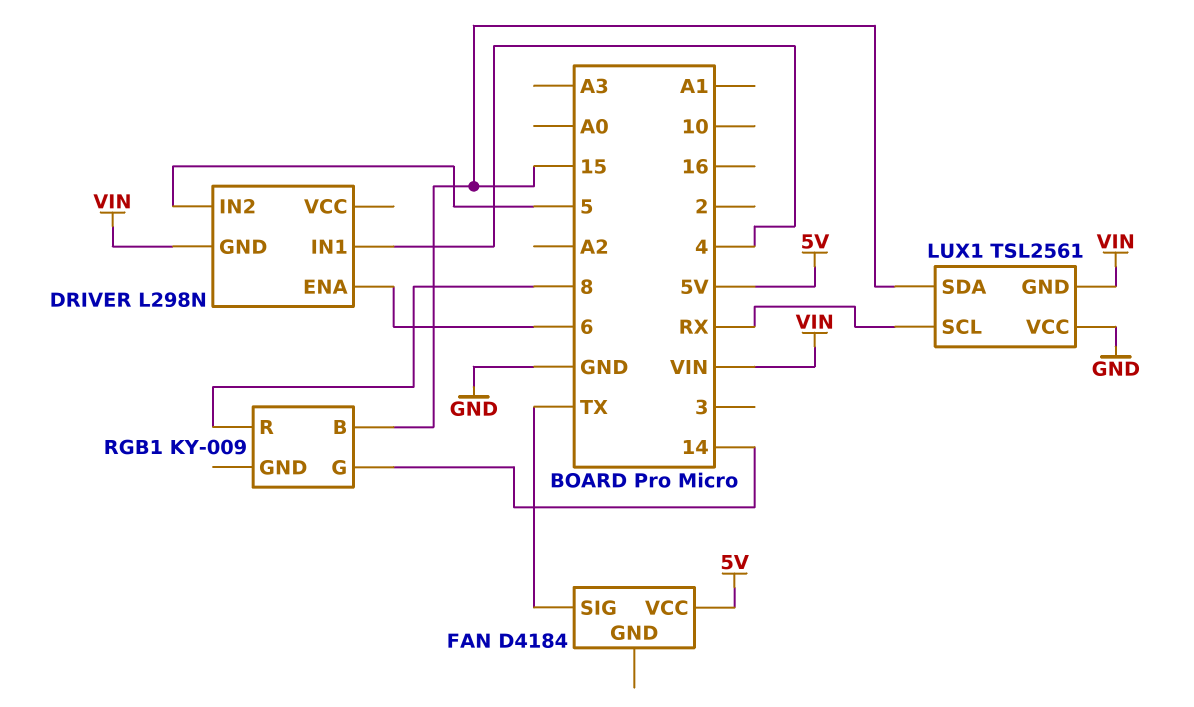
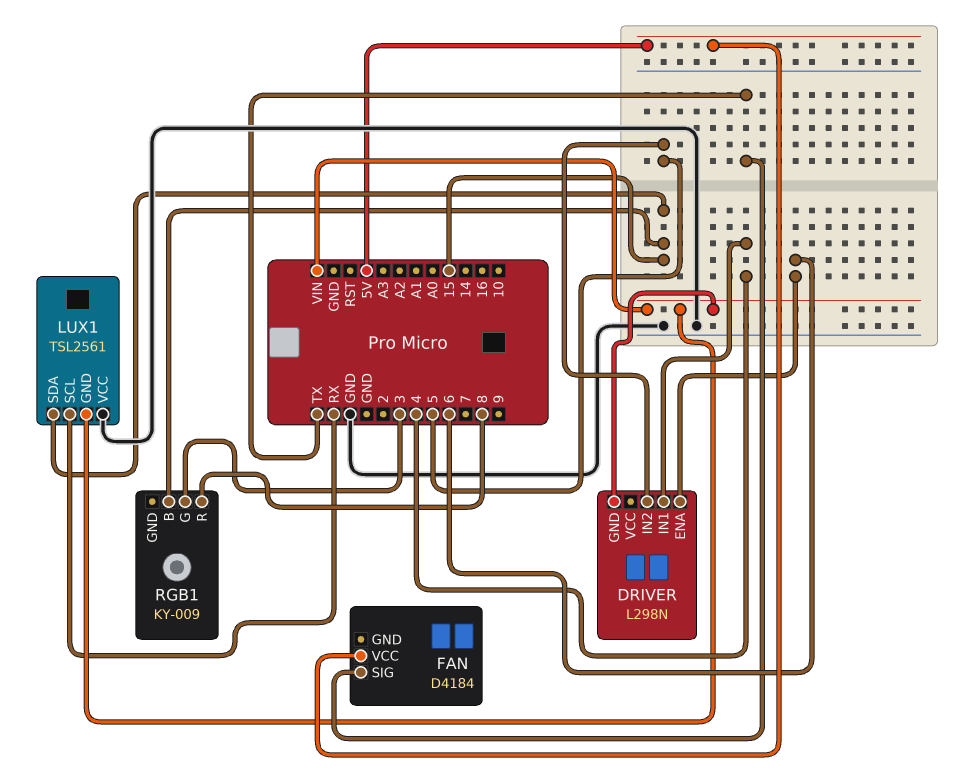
RGB1 pin G: 14 -> 3

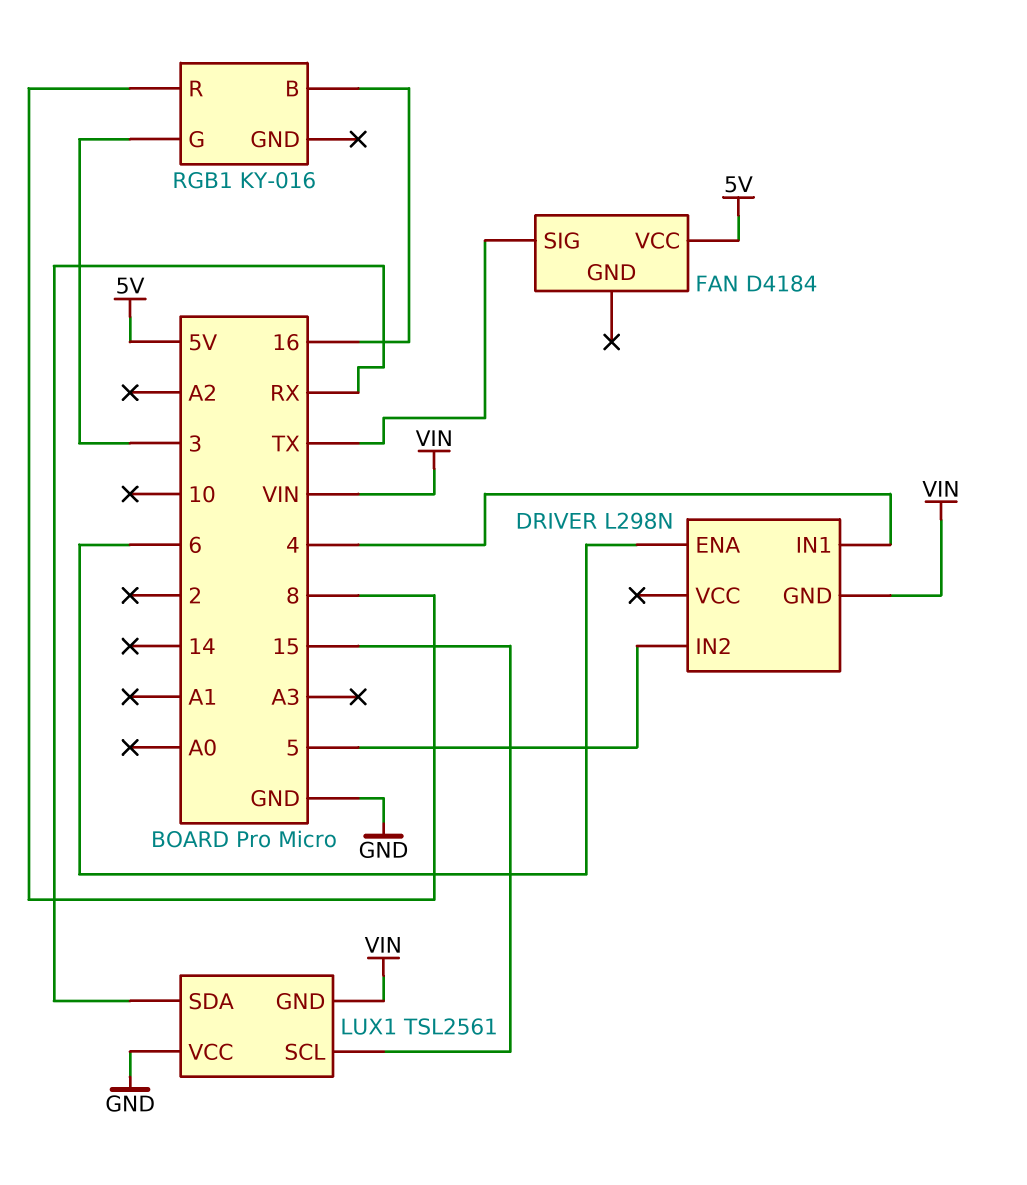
LUX1 pin SCL: RX -> 15
LUX1 pin SDA: 15 -> RX
RGB1: KY-009 -> KY-016
RGB1 pin B: 15 -> 16

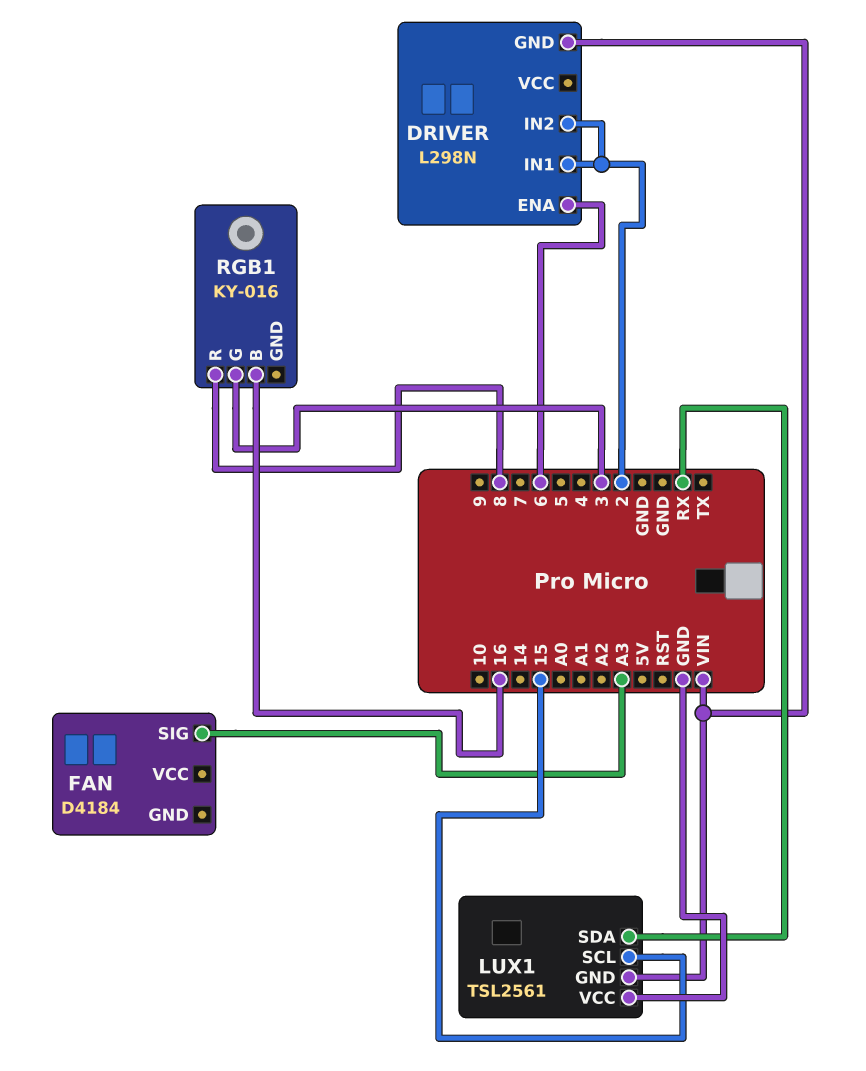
DRIVER pin IN1: 4 -> 2
DRIVER pin IN2: 5 -> 2
FAN pin SIG: TX -> A3
FAN pin VCC: 5V -> none

